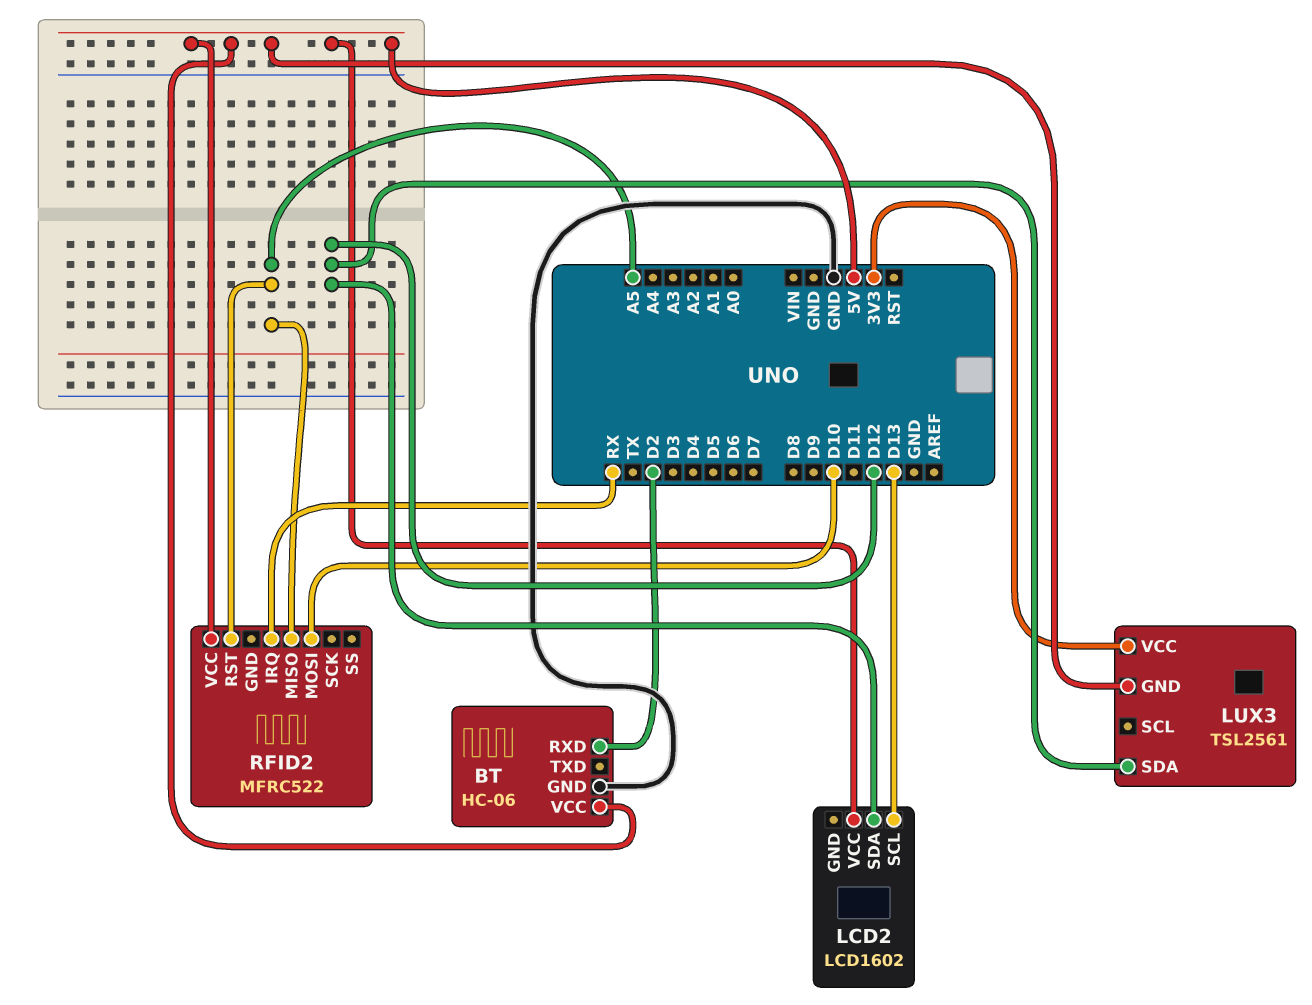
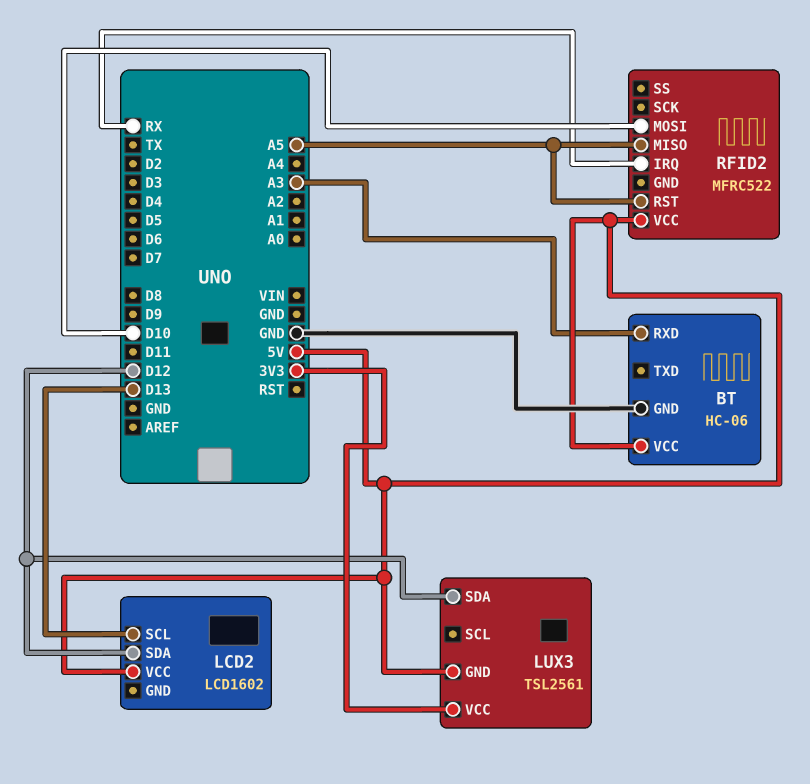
BT pin RXD: D2 -> A3

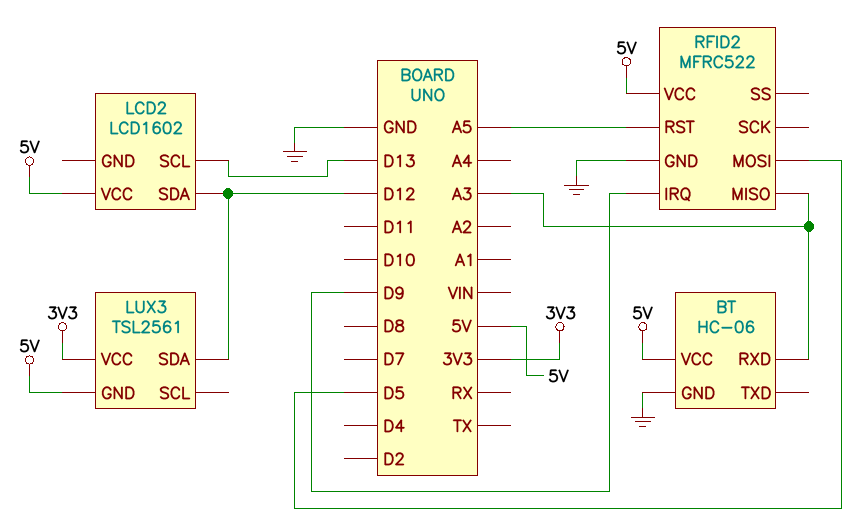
RFID2 pin GND: none -> GND
RFID2 pin IRQ: RX -> D9
RFID2 pin MISO: A5 -> A3
RFID2 pin MOSI: D10 -> D5

